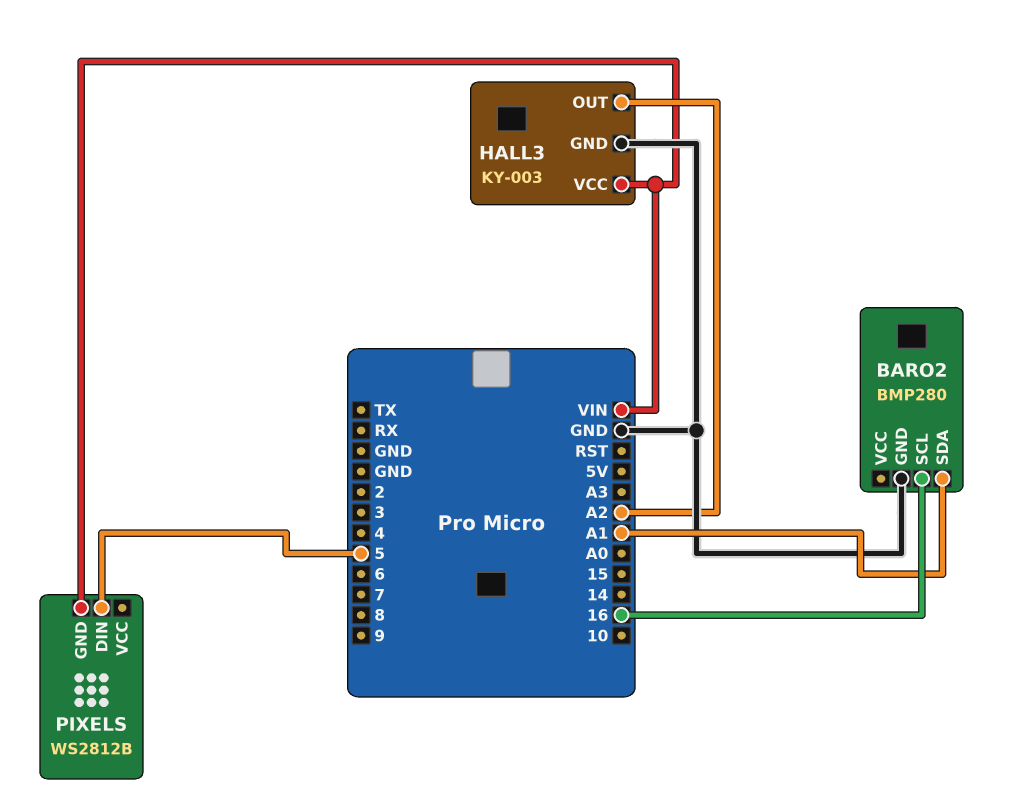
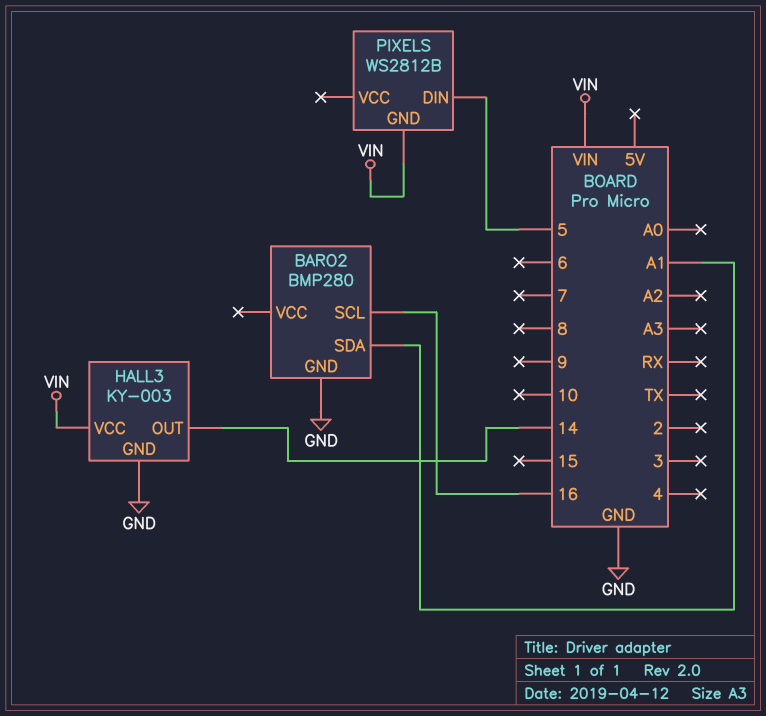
HALL3 pin OUT: A2 -> 14

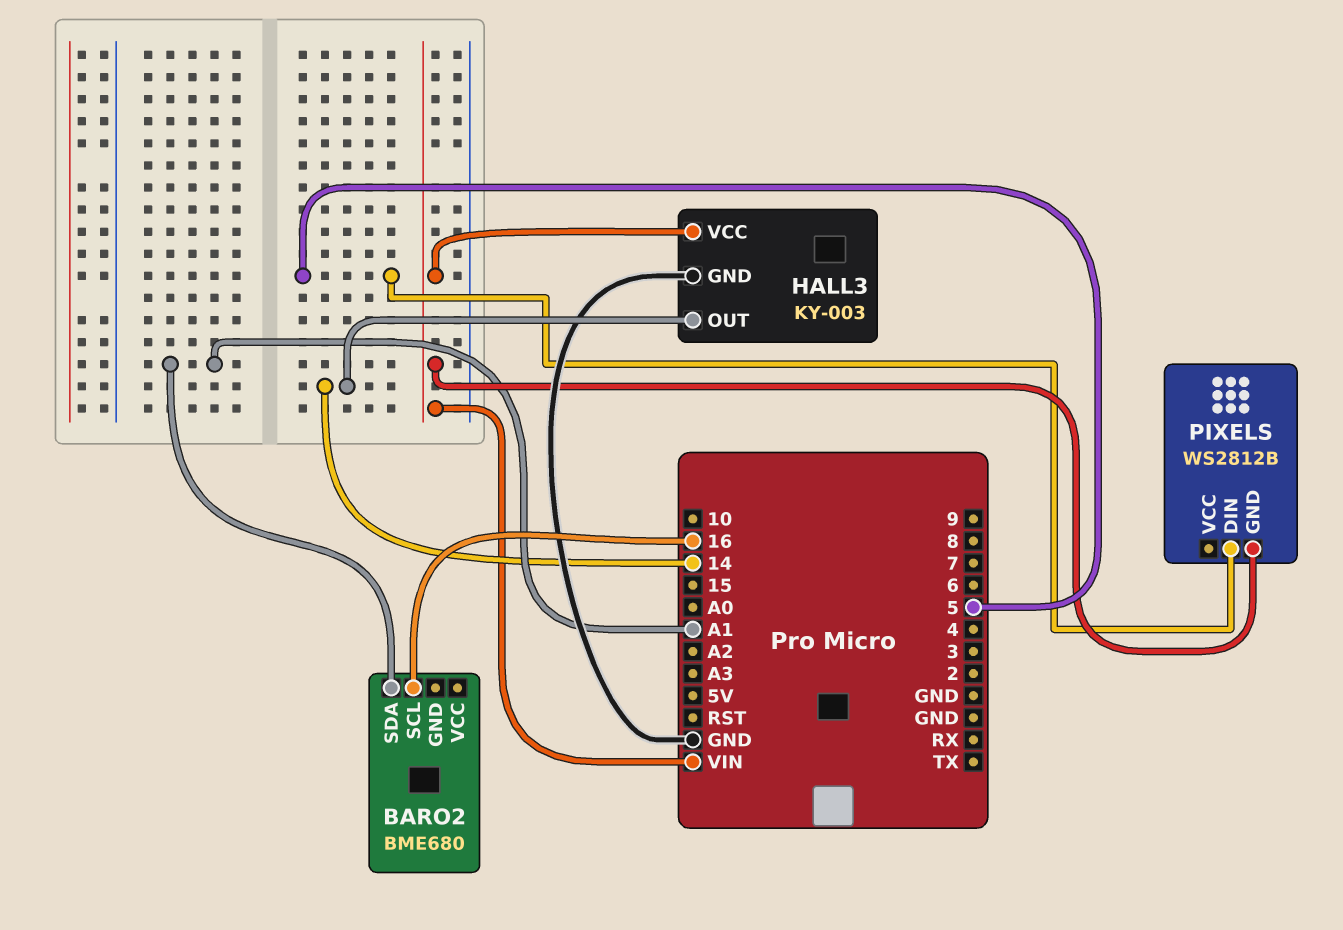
BARO2: BMP280 -> BME680
BARO2 pin GND: GND -> none

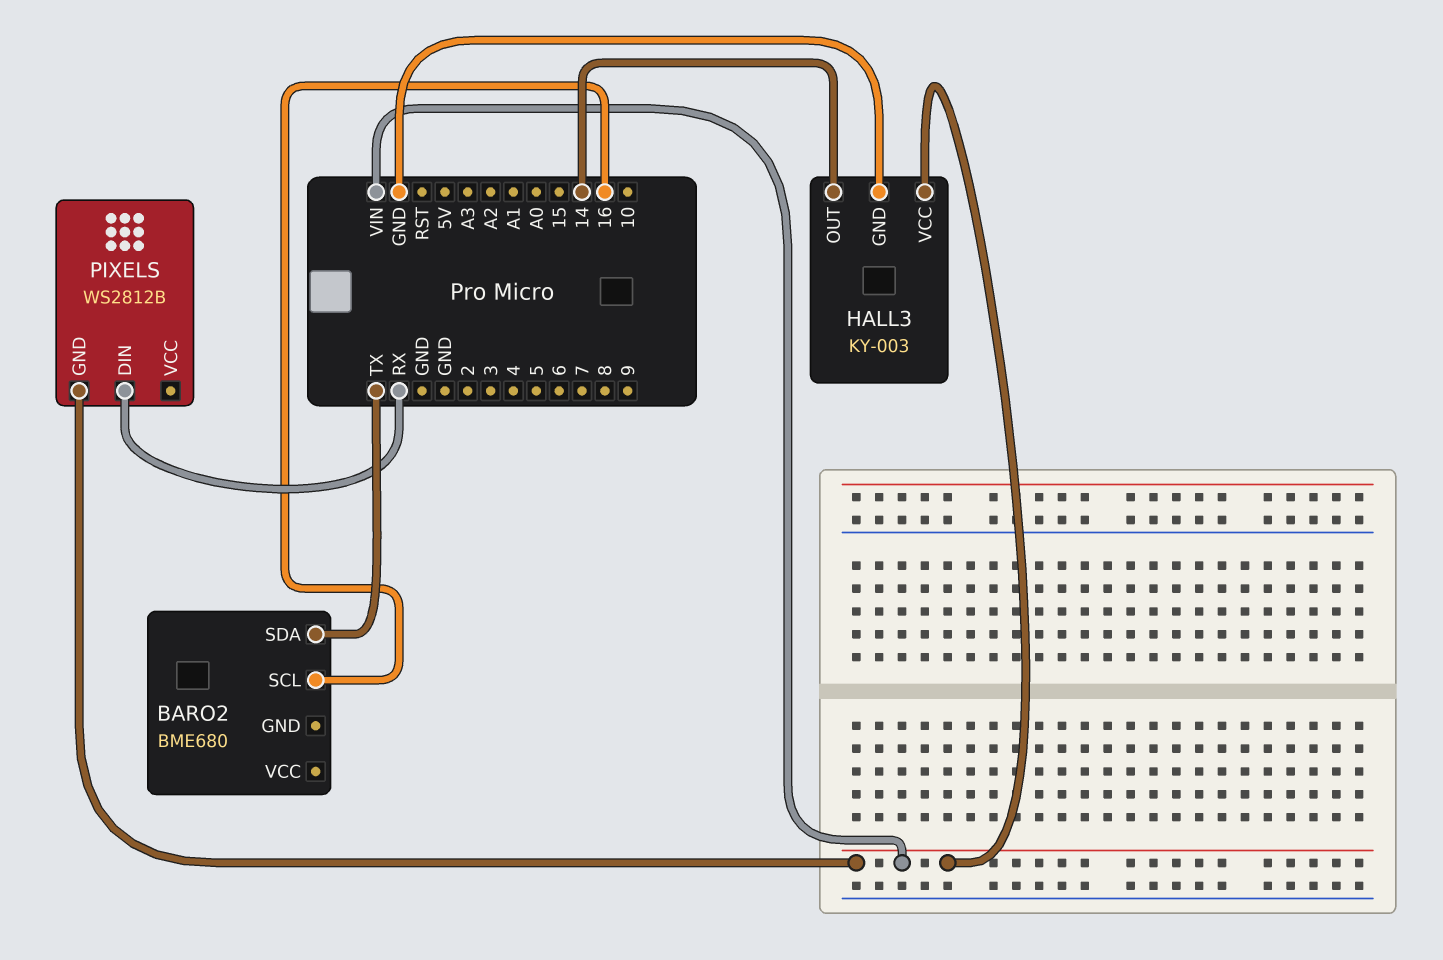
BARO2 pin SDA: A1 -> TX
PIXELS pin DIN: 5 -> RX

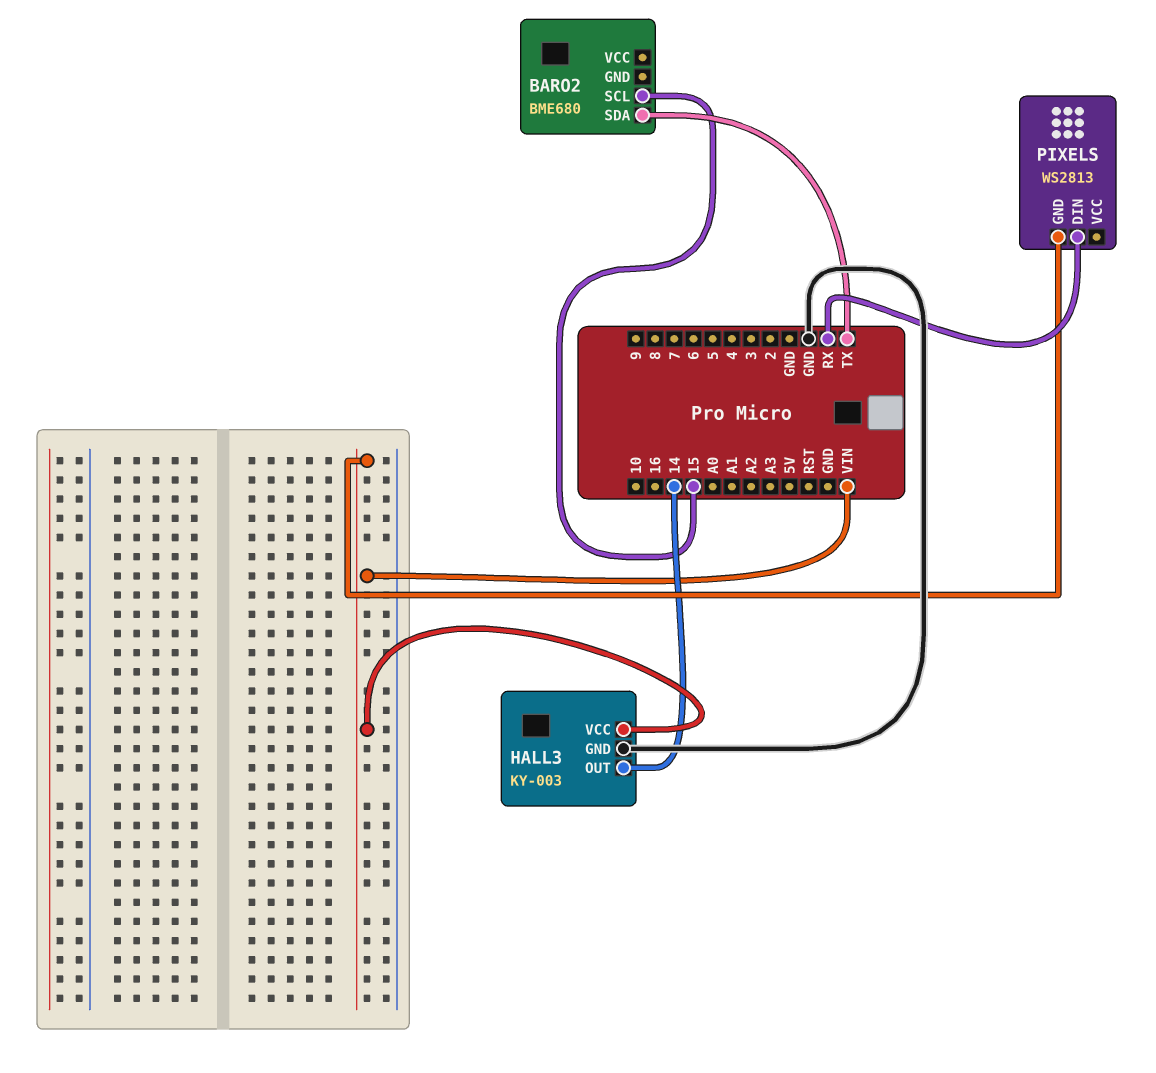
BARO2 pin SCL: 16 -> 15
PIXELS: WS2812B -> WS2813

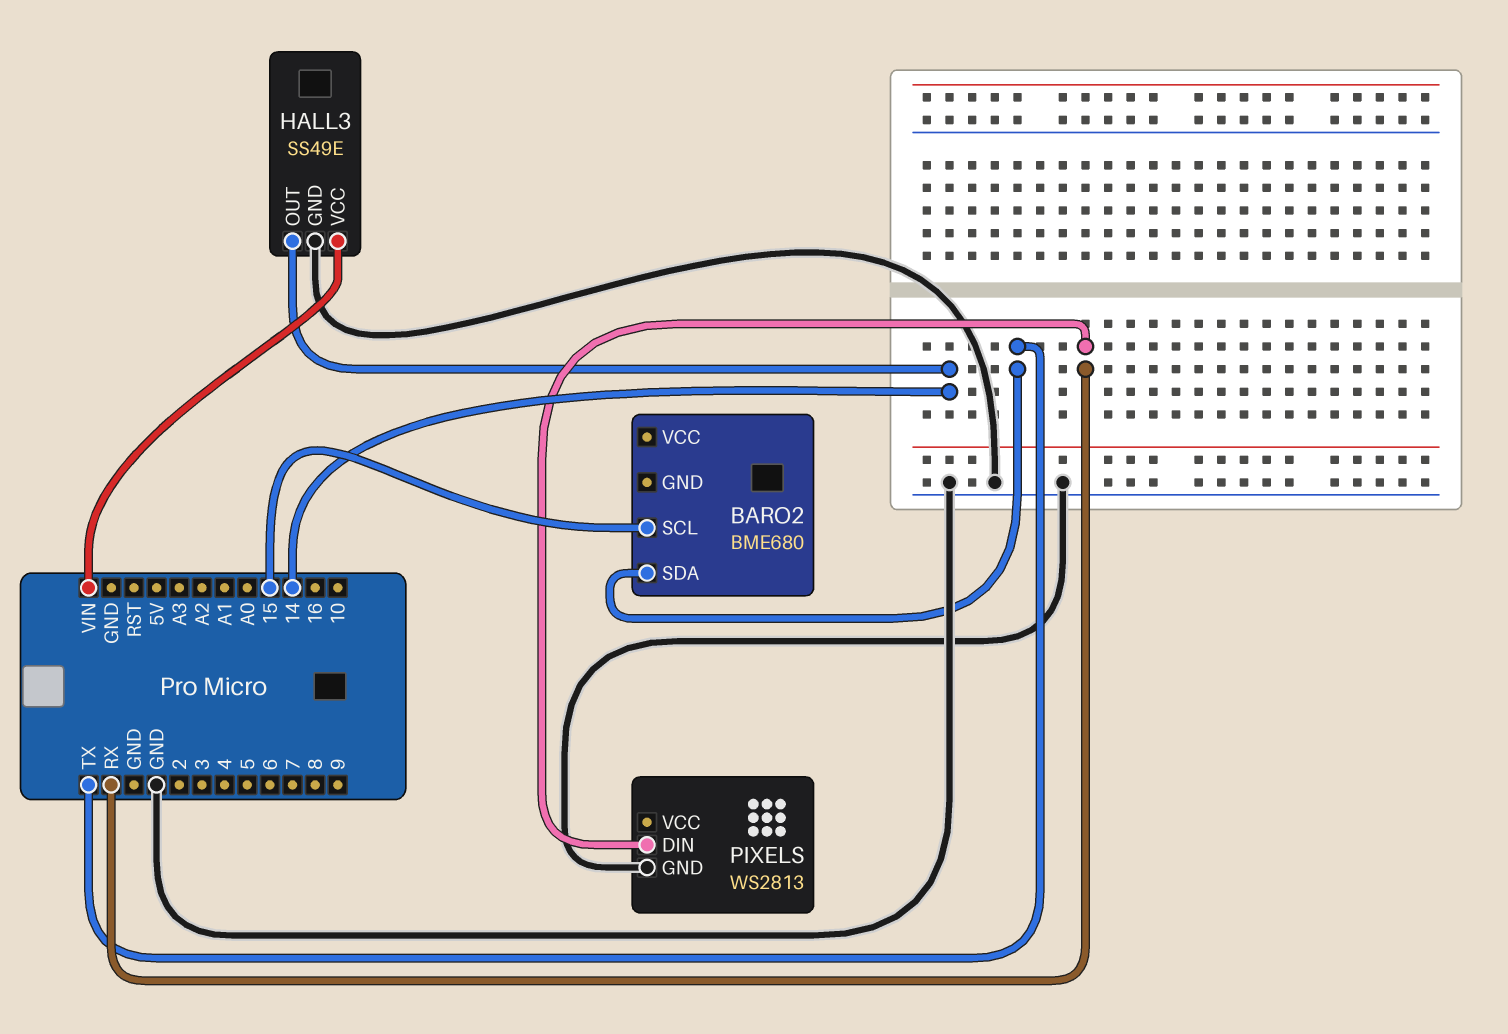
HALL3: KY-003 -> SS49E
PIXELS pin GND: VIN -> GND

